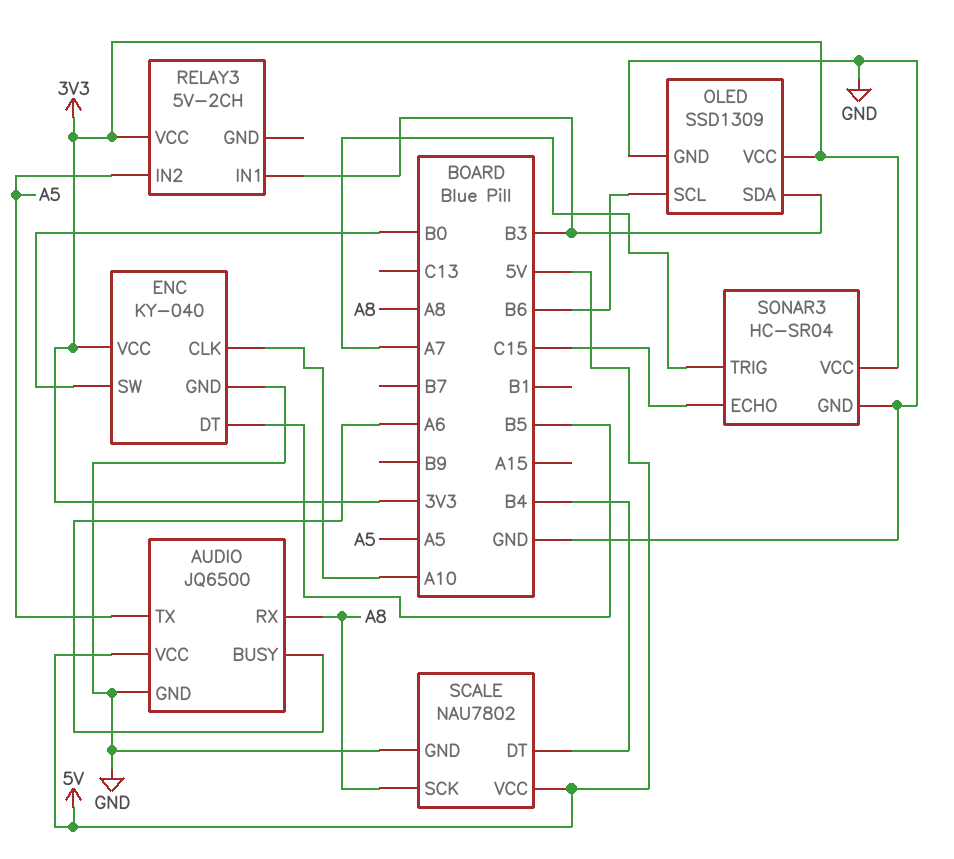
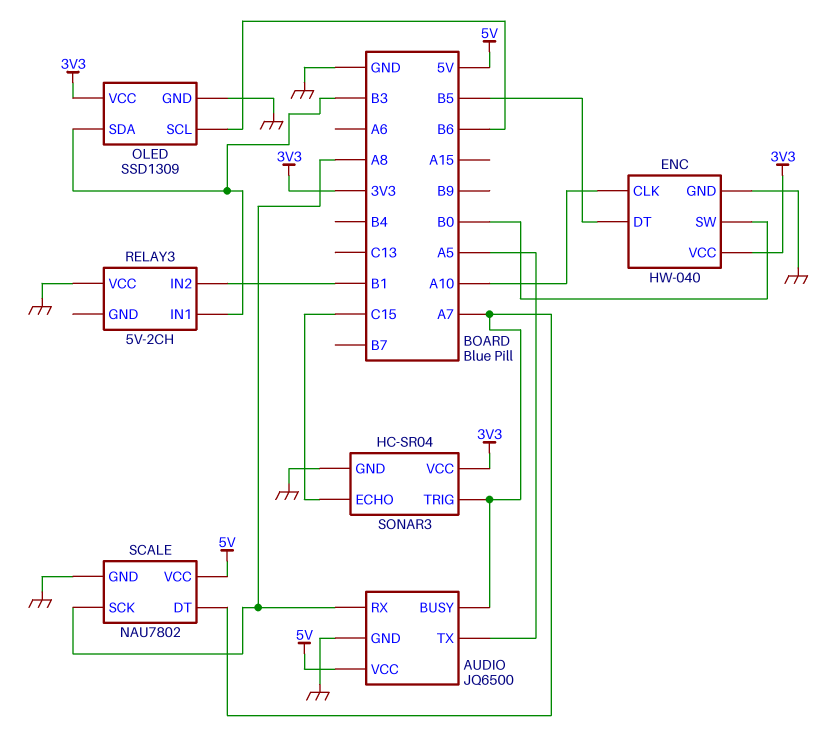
AUDIO pin BUSY: A6 -> A7
ENC: KY-040 -> HW-040
RELAY3 pin IN2: A5 -> B1
RELAY3 pin VCC: 3V3 -> GND
SCALE pin DT: B4 -> A7

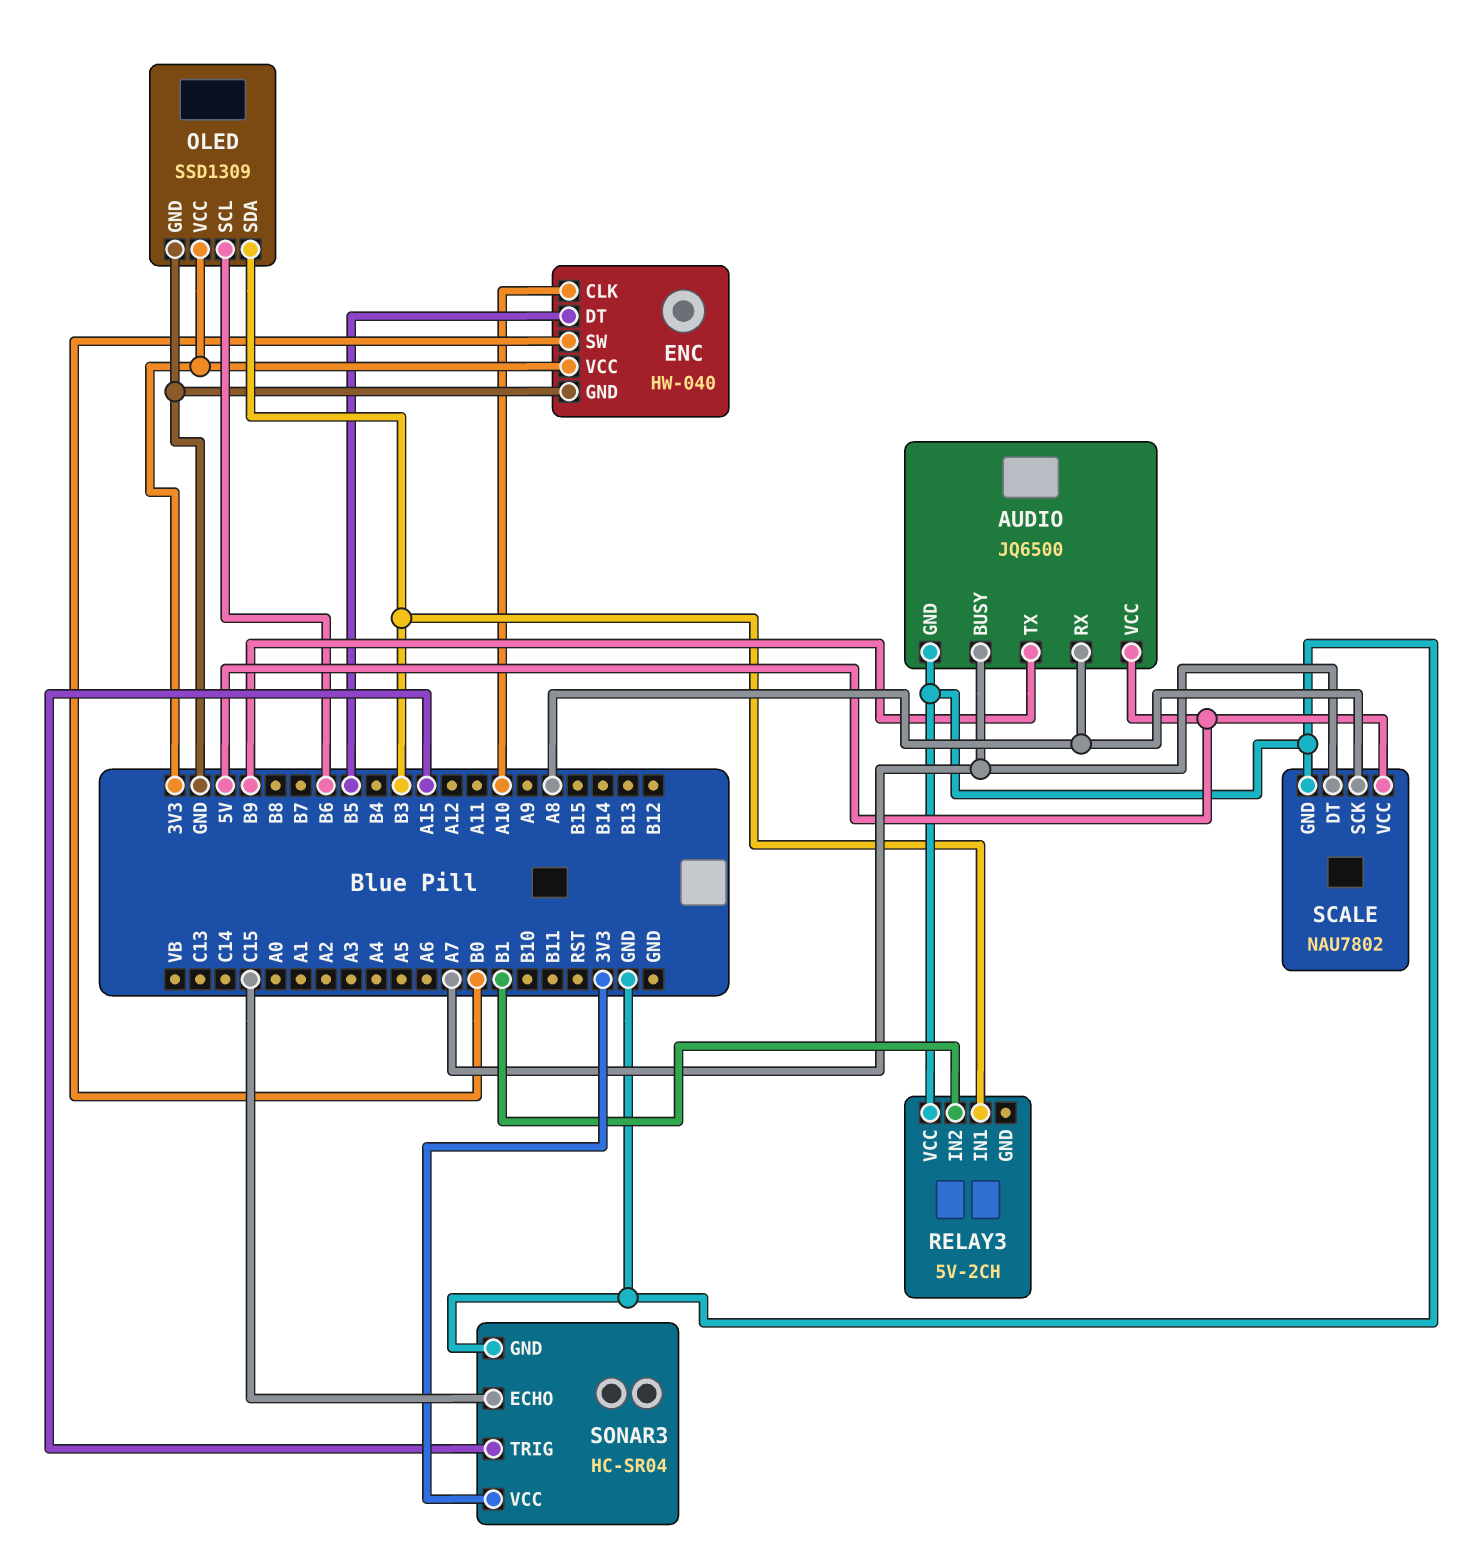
AUDIO pin TX: A5 -> B9
SONAR3 pin TRIG: A7 -> A15

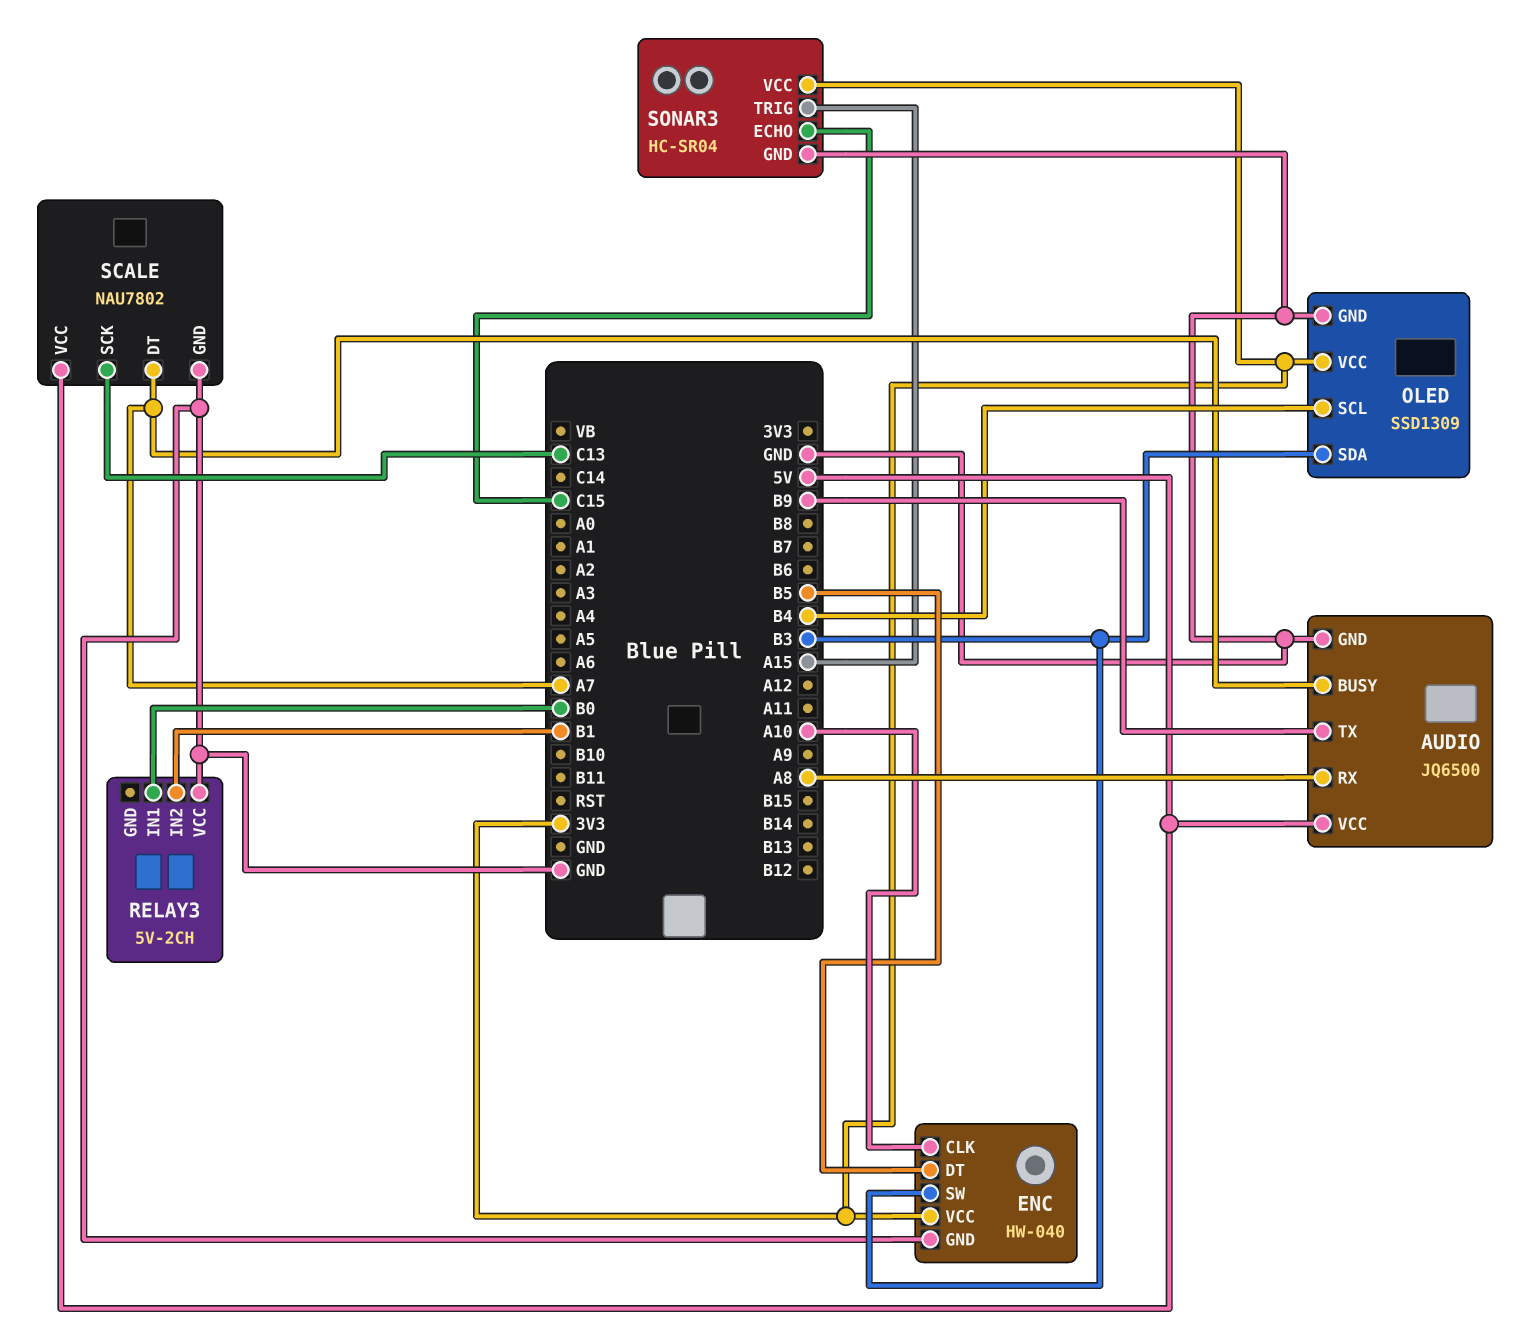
ENC pin SW: B0 -> B3
OLED pin SCL: B6 -> B4
RELAY3 pin IN1: B3 -> B0
SCALE pin SCK: A8 -> C13

